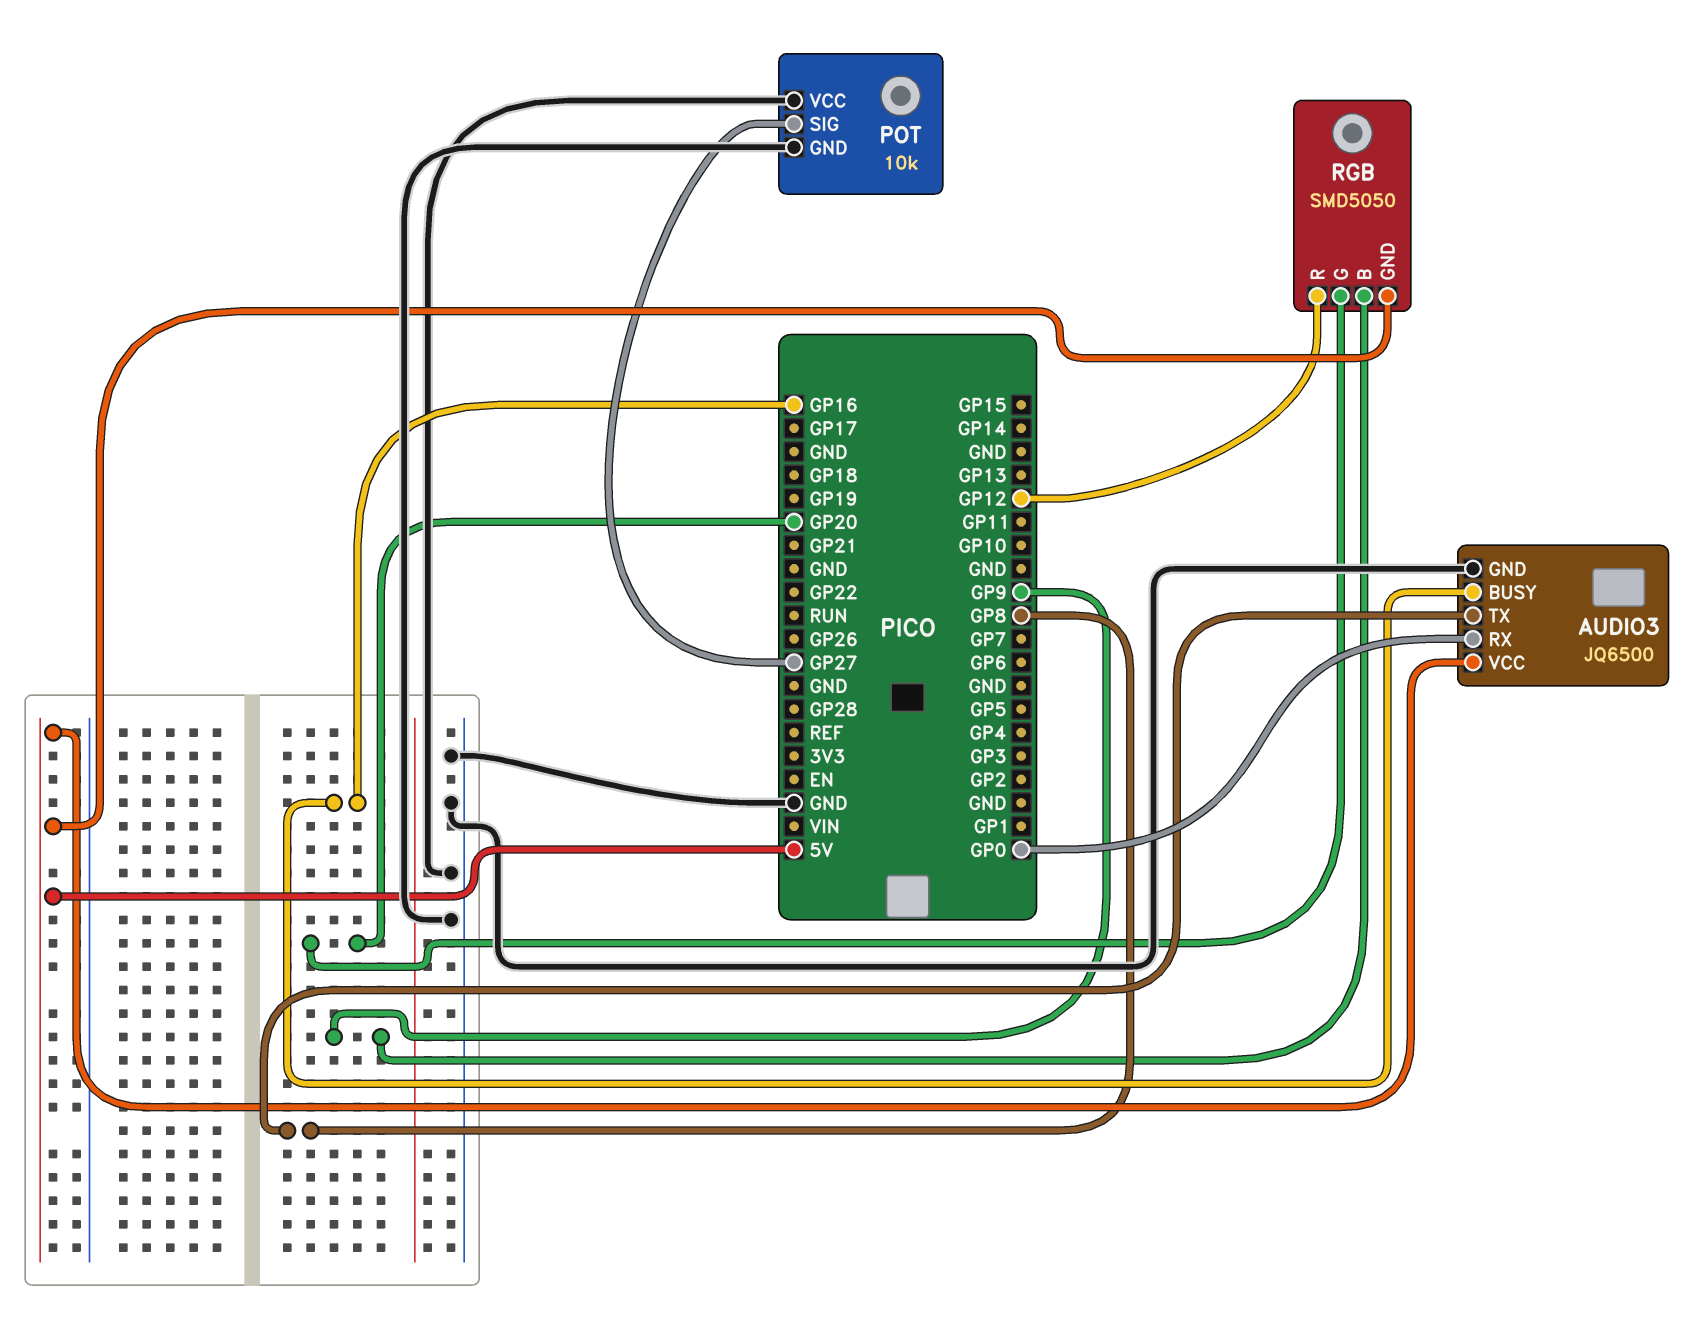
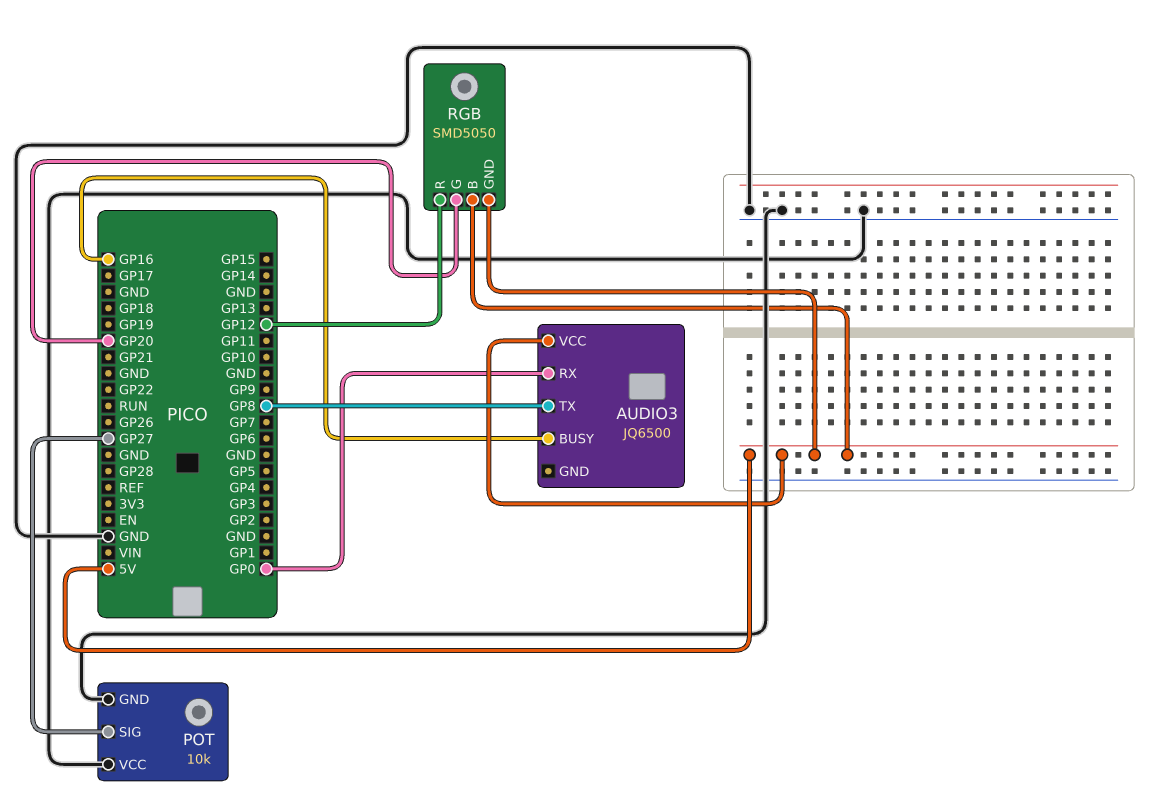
AUDIO3 pin GND: GND -> none
RGB pin B: GP9 -> 5V

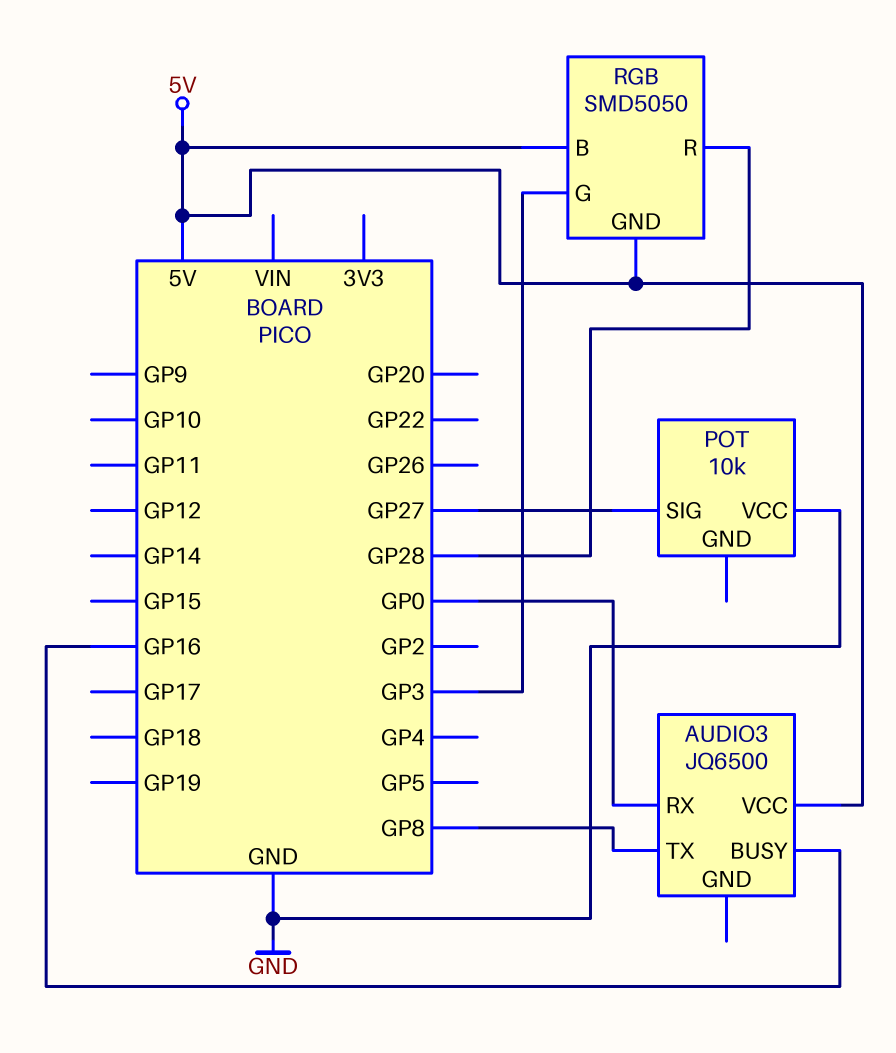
POT pin GND: GND -> none
RGB pin G: GP20 -> GP3
RGB pin R: GP12 -> GP28

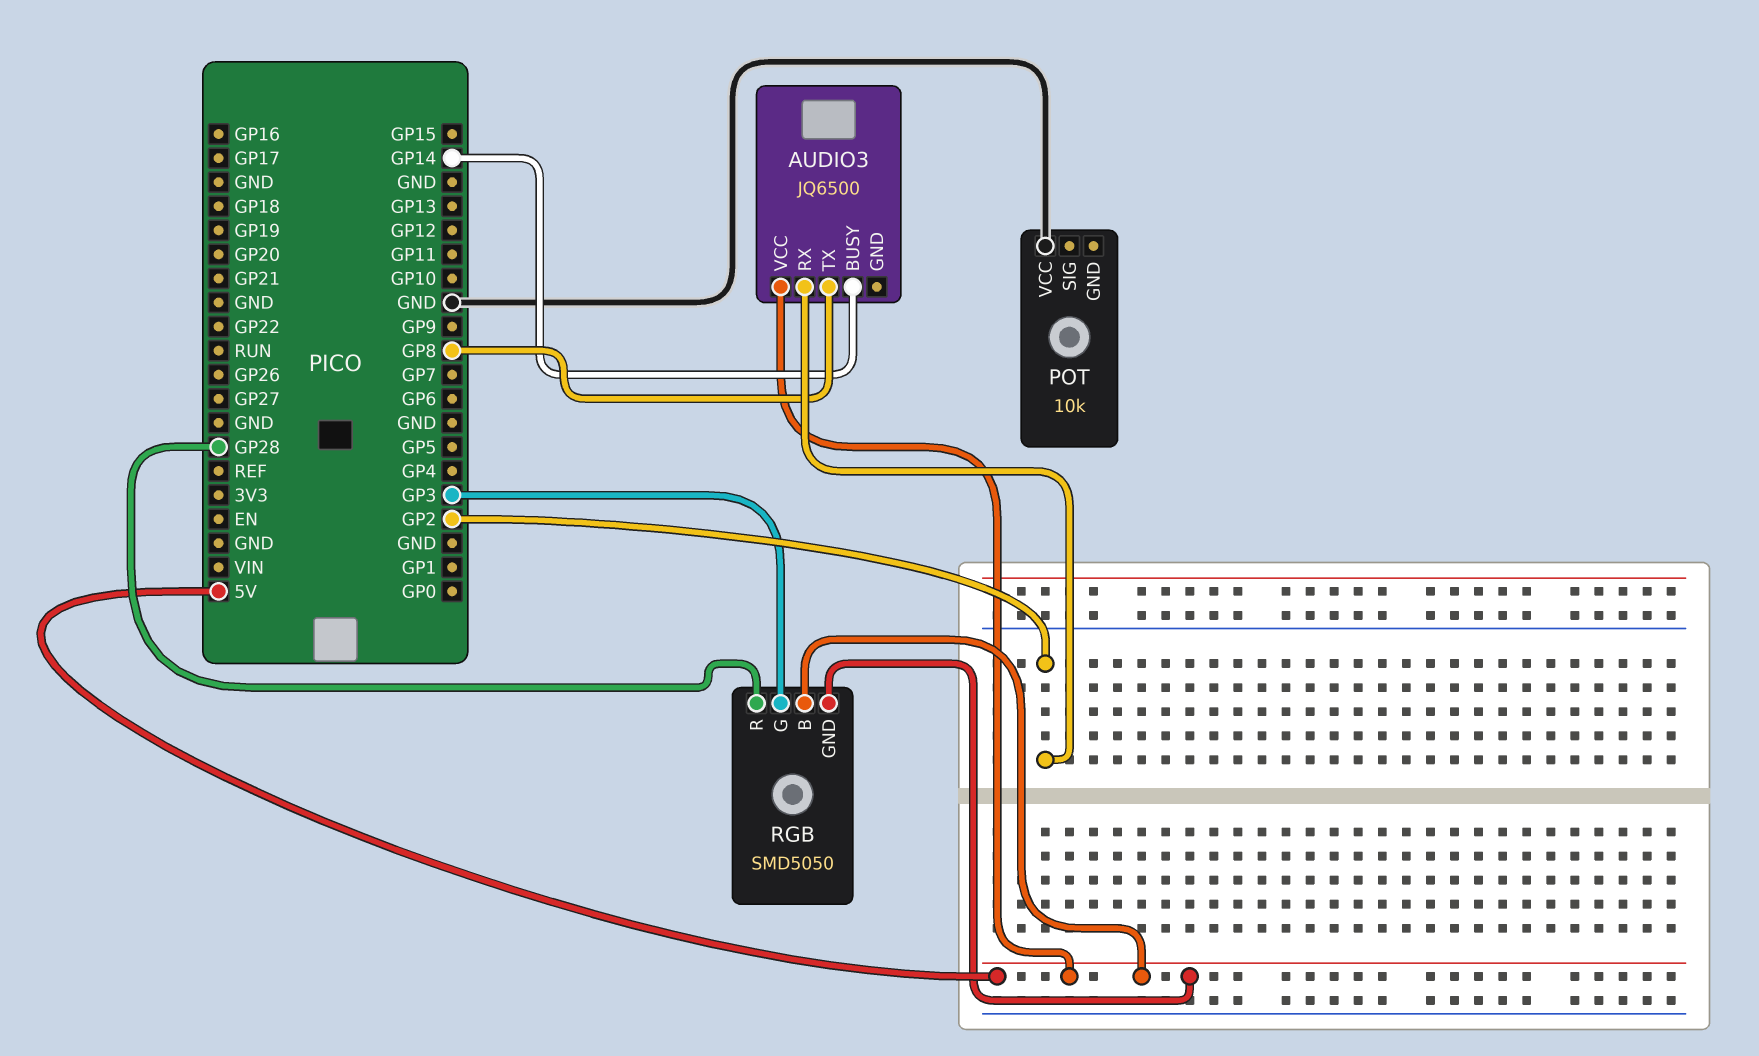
AUDIO3 pin BUSY: GP16 -> GP14
AUDIO3 pin RX: GP0 -> GP2
POT pin SIG: GP27 -> none

